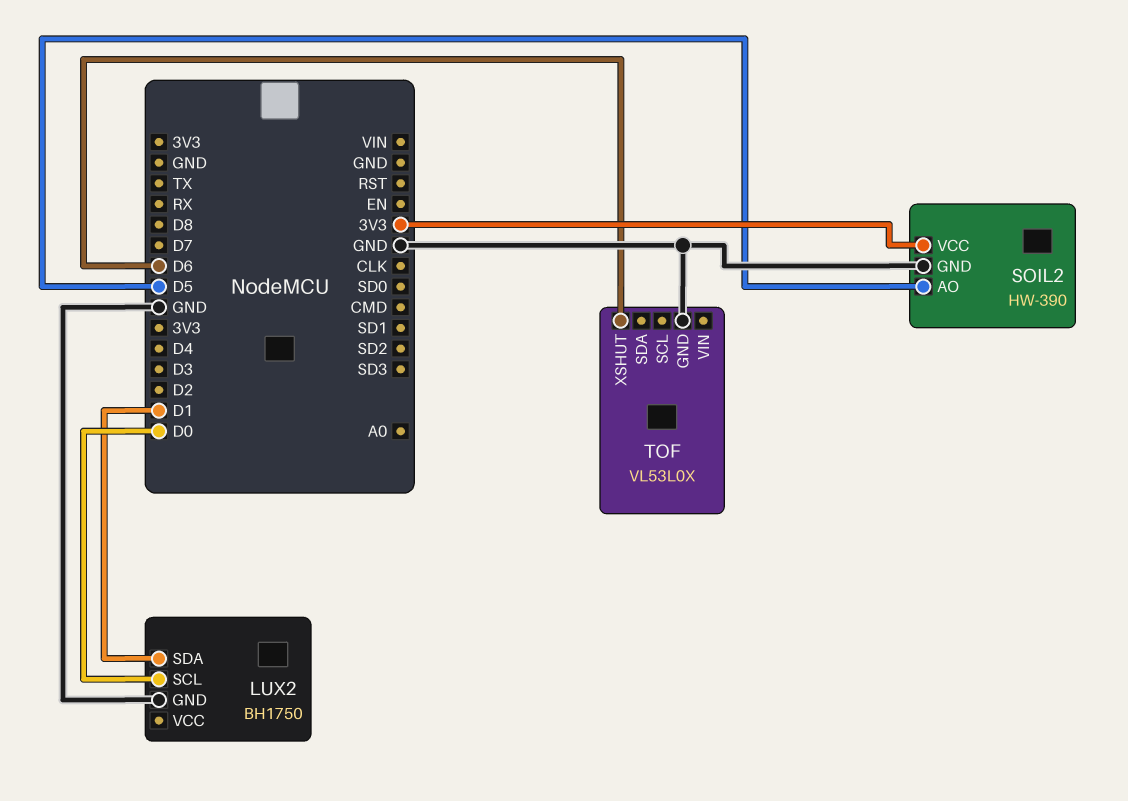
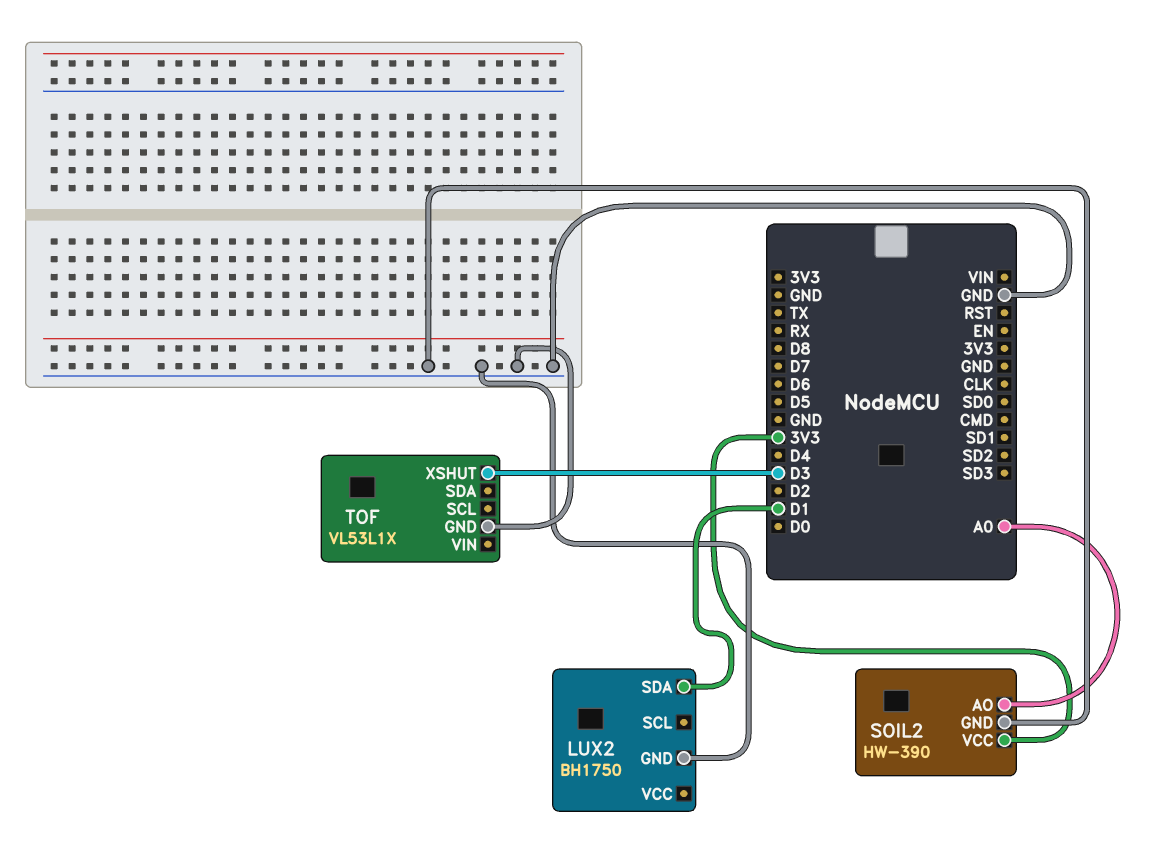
LUX2 pin SCL: D0 -> none
SOIL2 pin AO: D5 -> A0
TOF: VL53L0X -> VL53L1X
TOF pin XSHUT: D6 -> D3

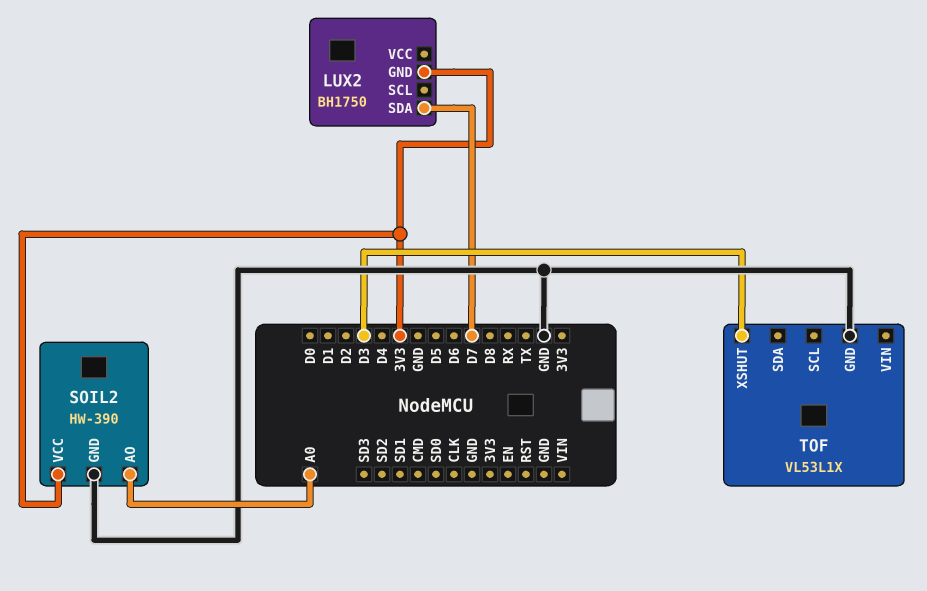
LUX2 pin GND: GND -> 3V3
LUX2 pin SDA: D1 -> D7

